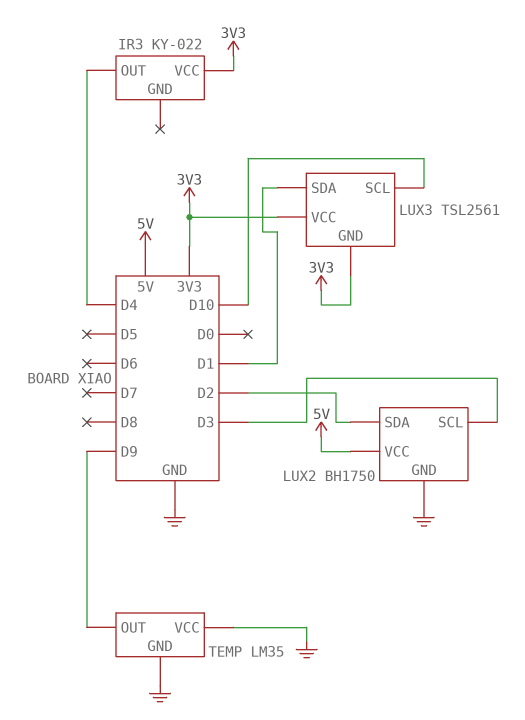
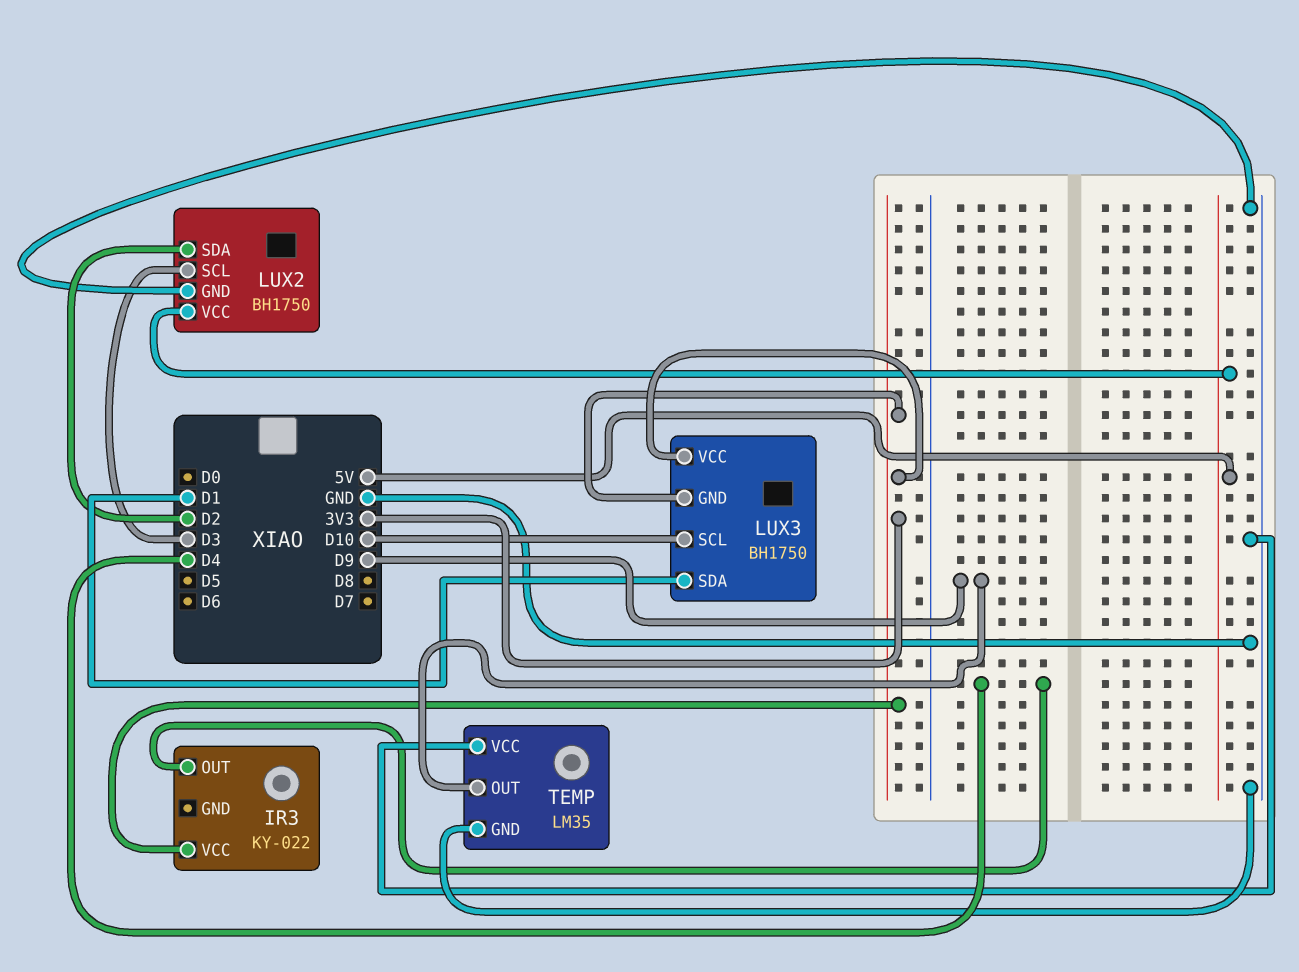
LUX3: TSL2561 -> BH1750

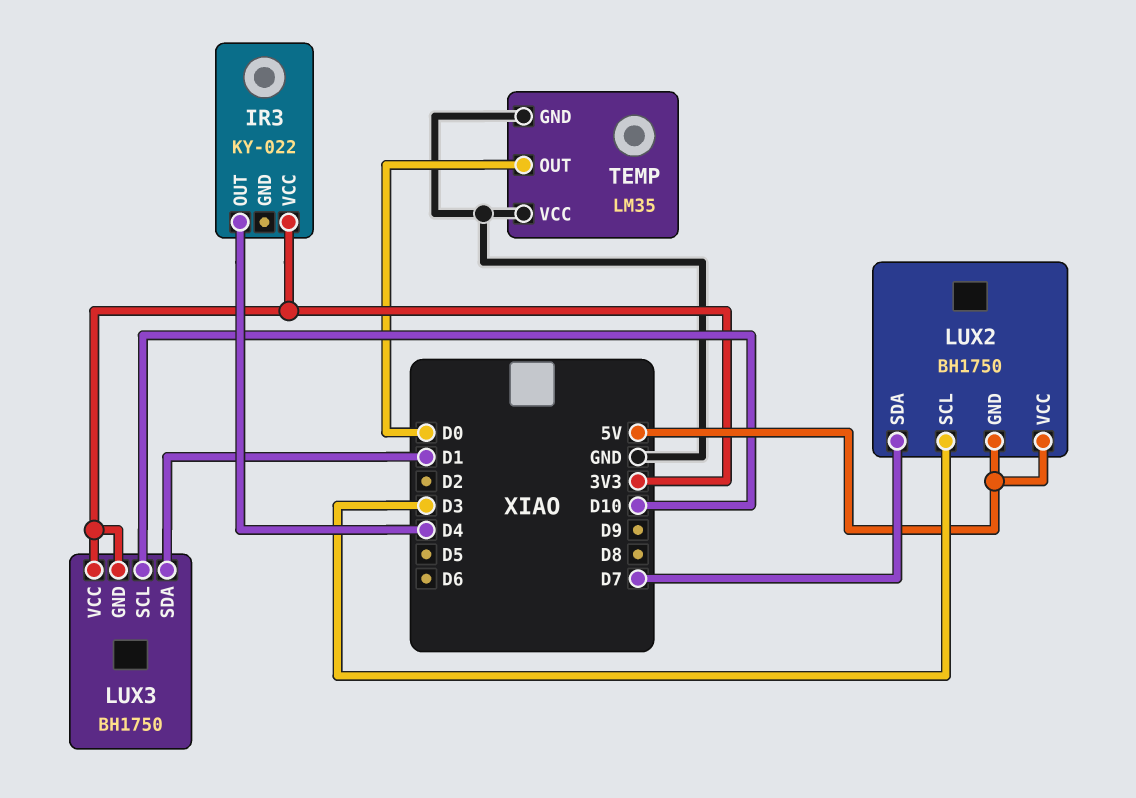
LUX2 pin GND: GND -> 5V
LUX2 pin SDA: D2 -> D7
TEMP pin OUT: D9 -> D0

